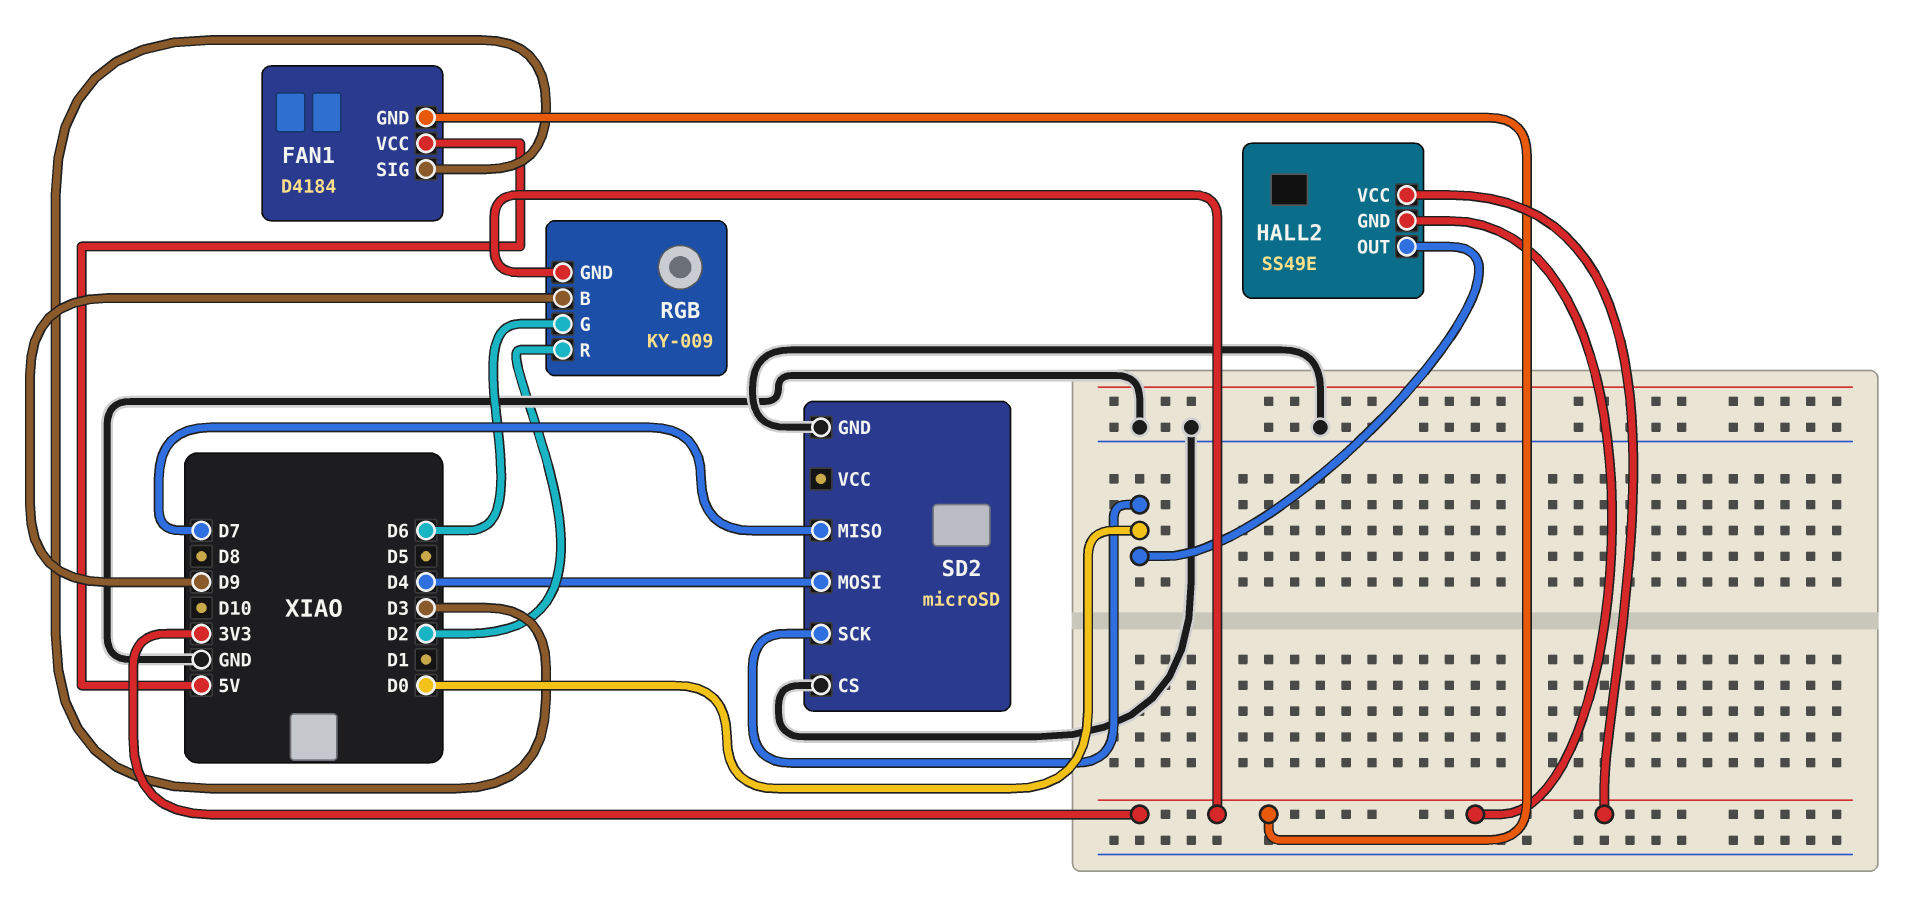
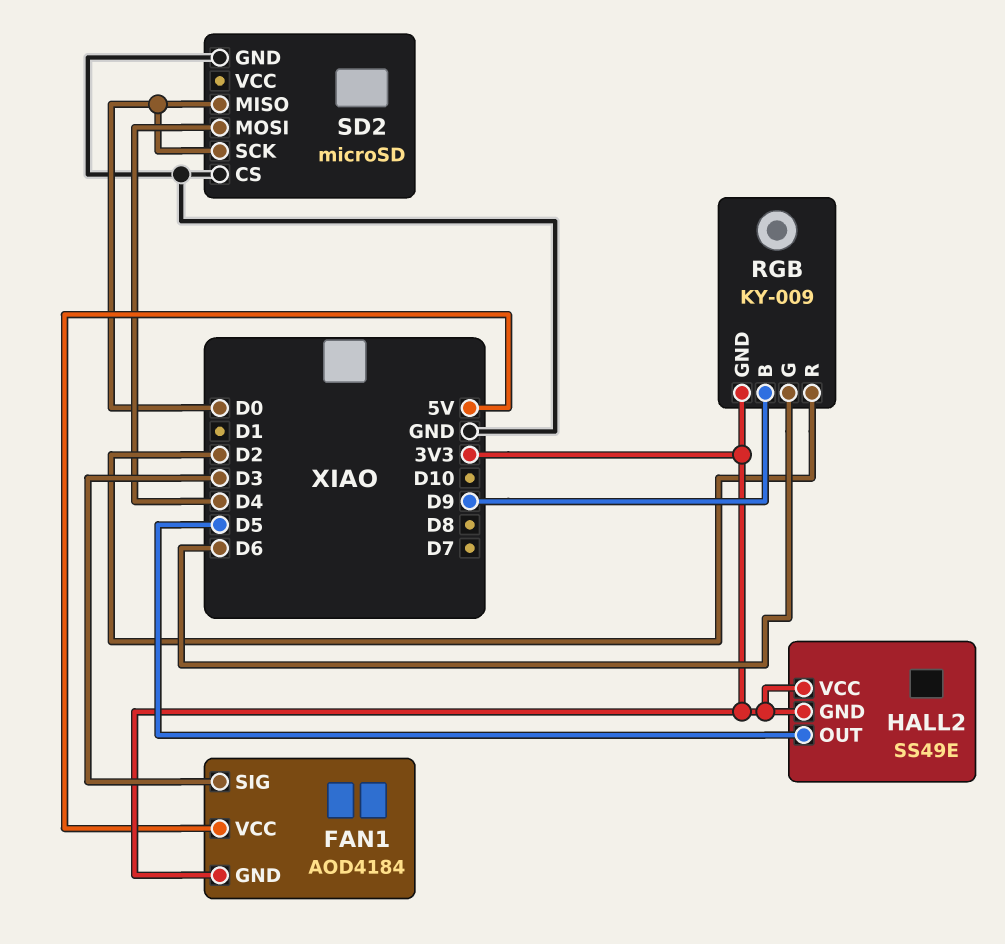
FAN1: D4184 -> AOD4184
HALL2 pin OUT: D0 -> D5
SD2 pin MISO: D7 -> D0

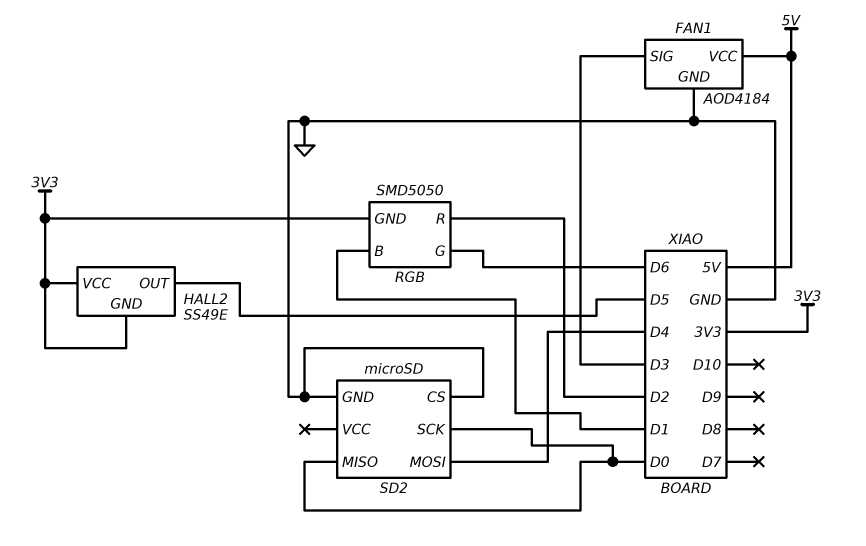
FAN1 pin GND: 3V3 -> GND
RGB: KY-009 -> SMD5050
RGB pin B: D9 -> D1

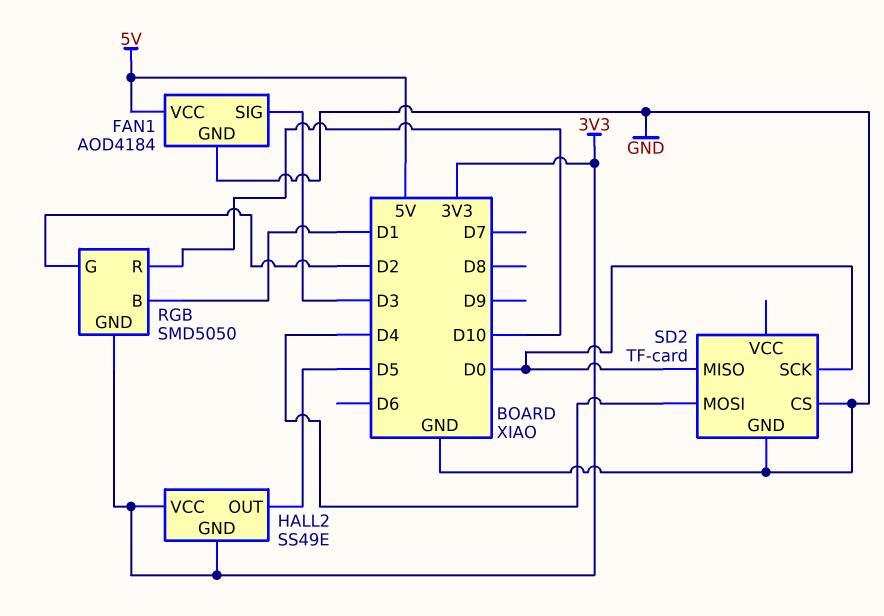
RGB pin G: D6 -> D2
RGB pin R: D2 -> D10
SD2: microSD -> TF-card

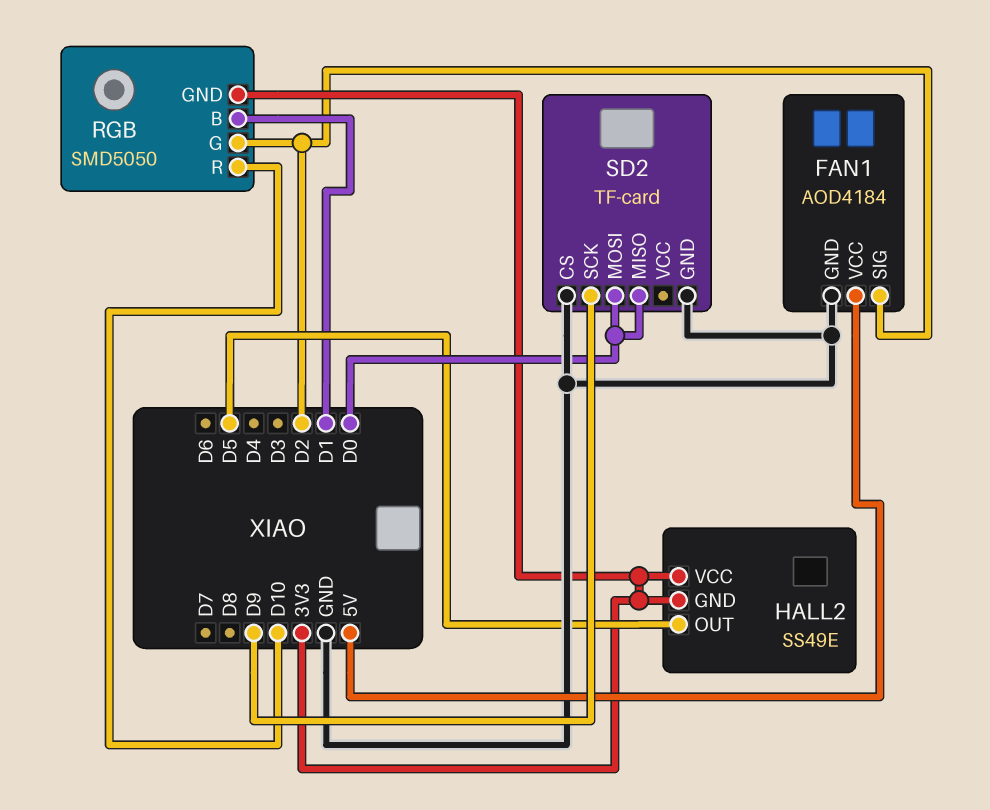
FAN1 pin SIG: D3 -> D2
SD2 pin MOSI: D4 -> D0
SD2 pin SCK: D0 -> D9

